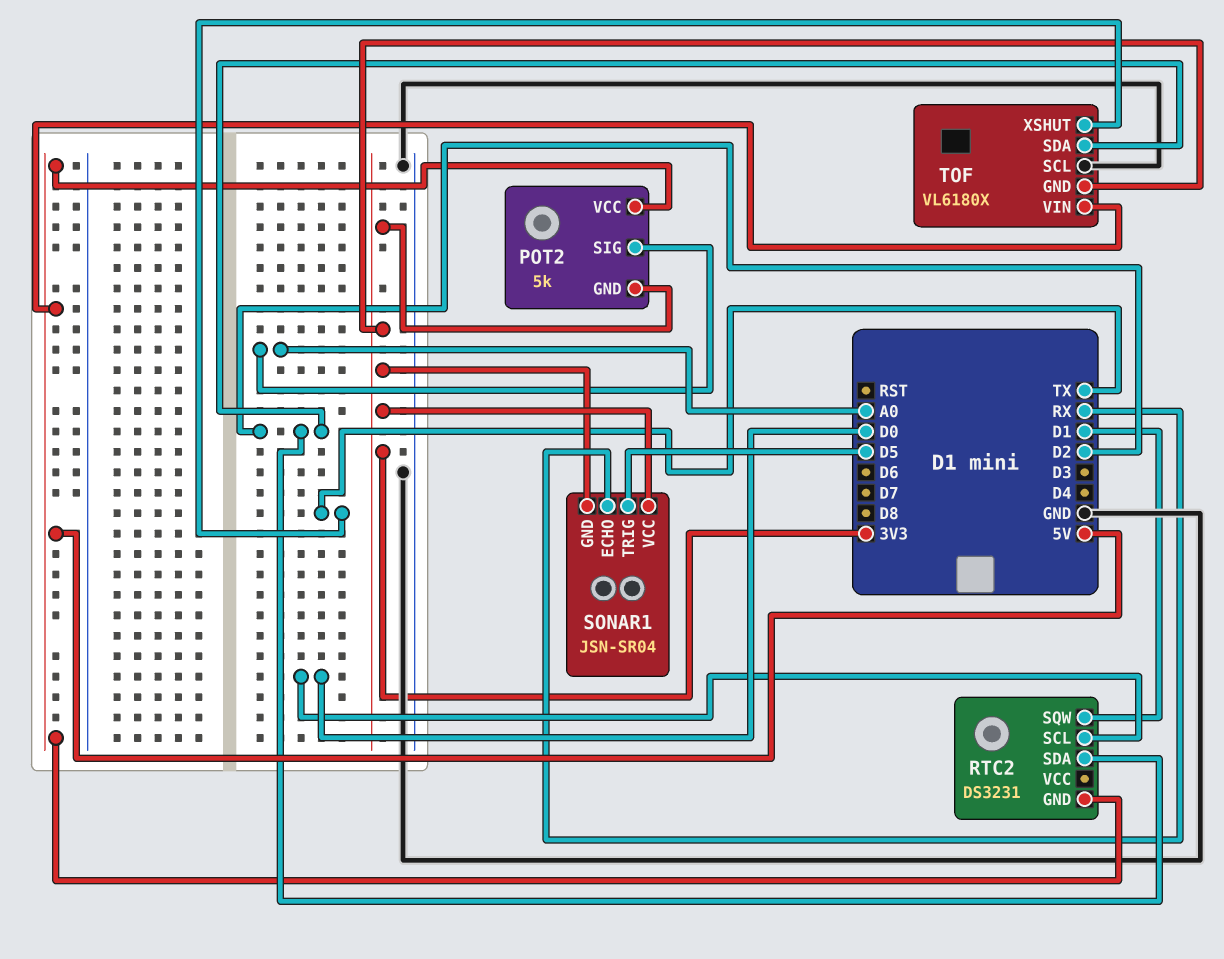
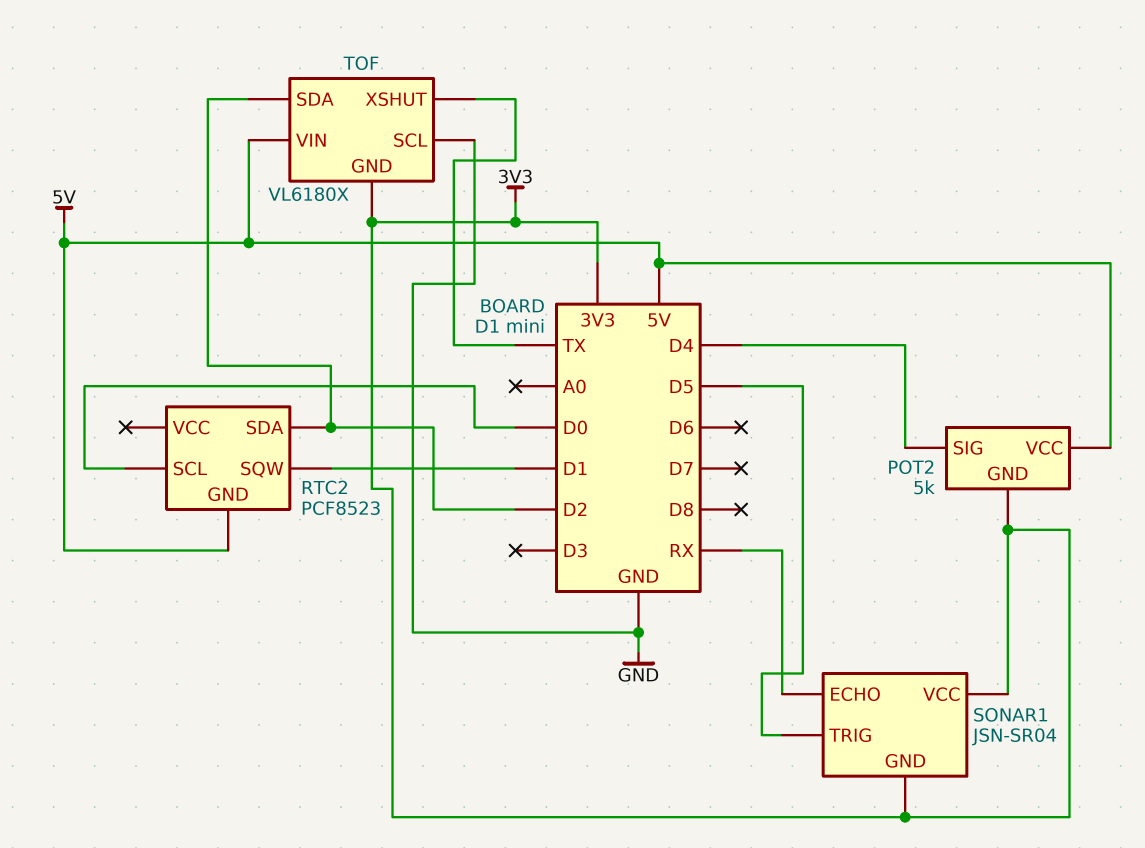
POT2 pin SIG: A0 -> D4
RTC2: DS3231 -> PCF8523

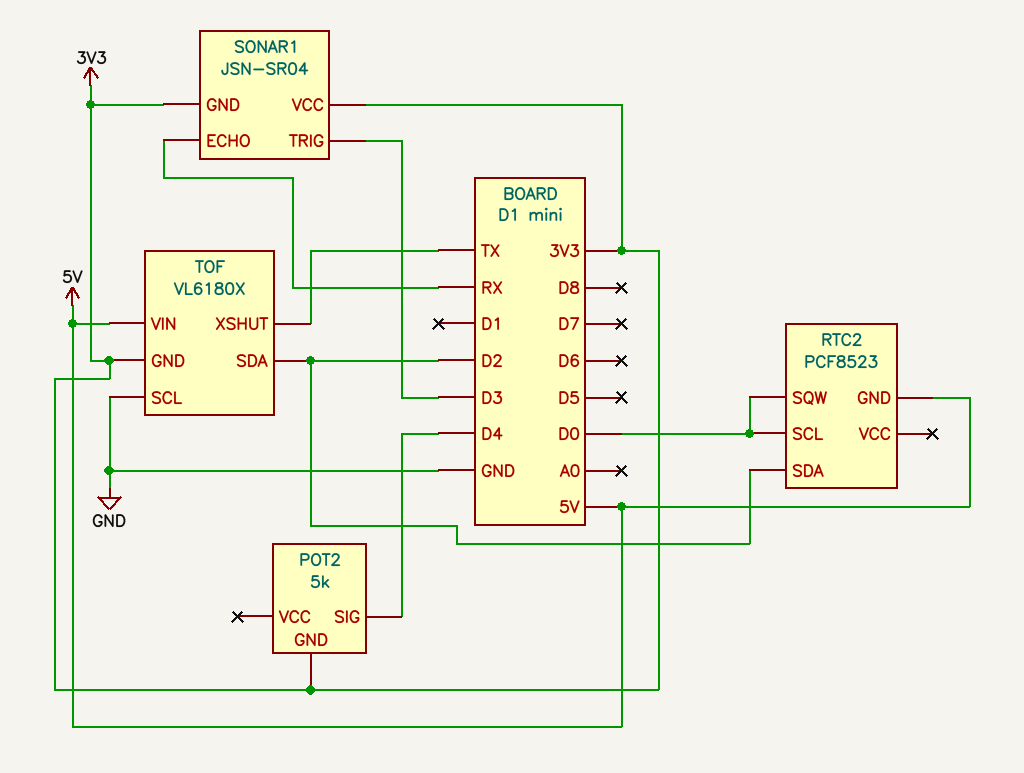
POT2 pin VCC: 5V -> none
RTC2 pin SQW: D1 -> D0
SONAR1 pin TRIG: D5 -> D3

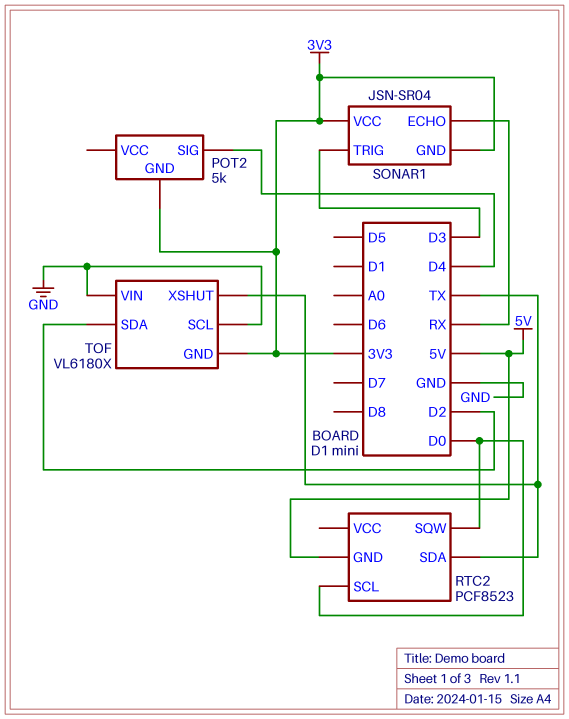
RTC2 pin SDA: D2 -> TX
TOF pin VIN: 5V -> GND

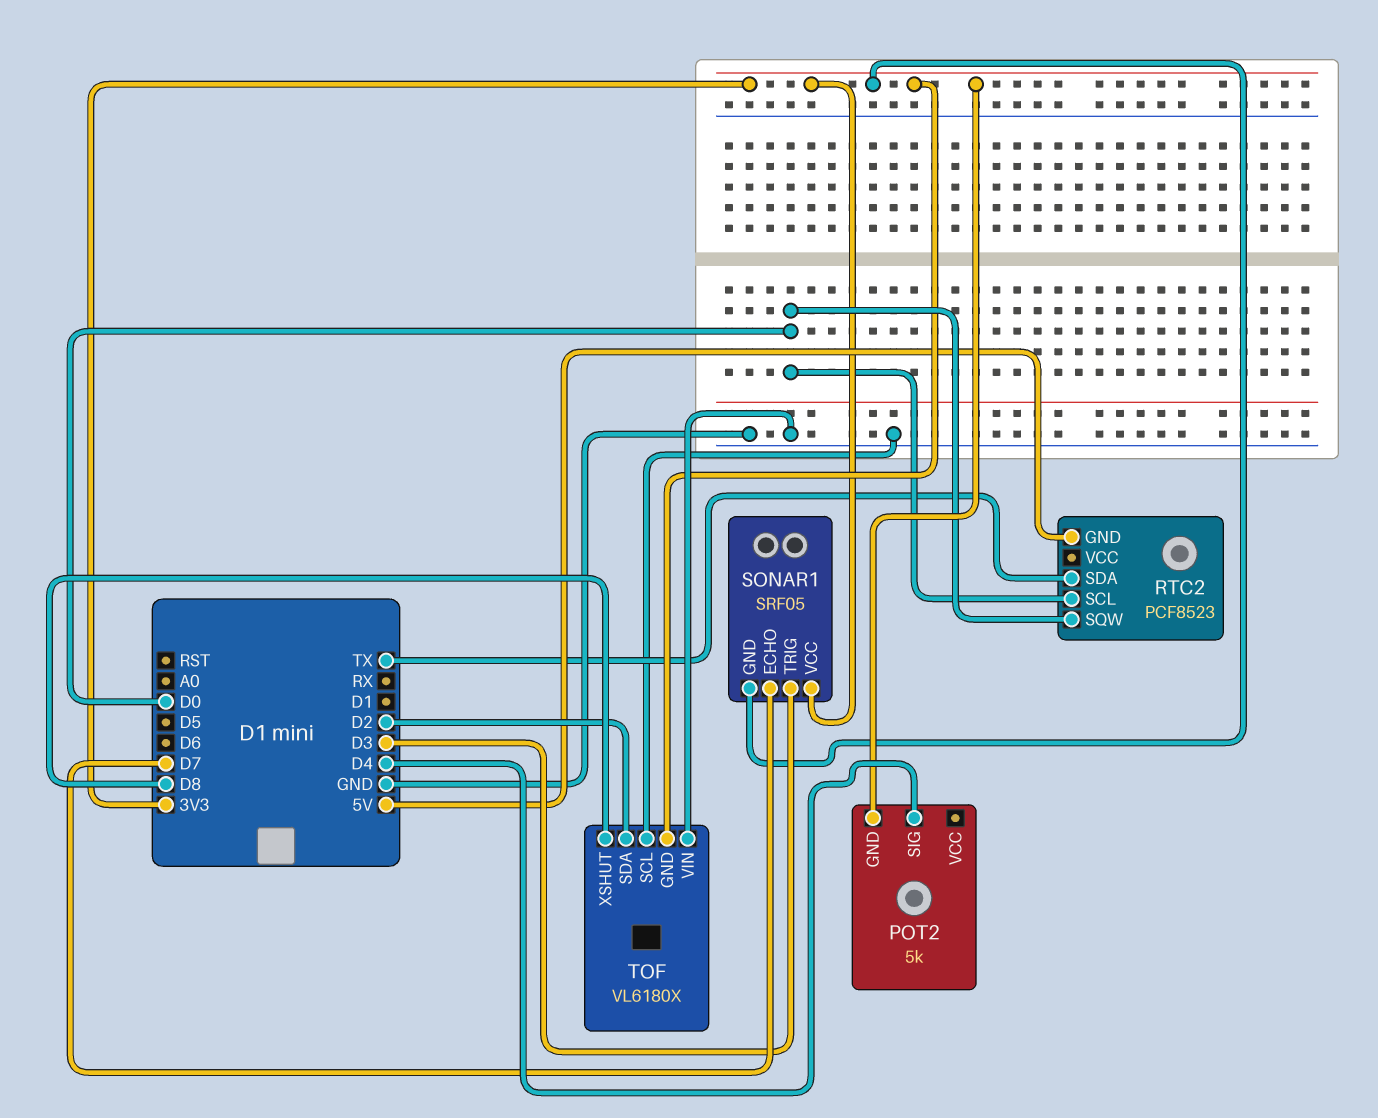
SONAR1: JSN-SR04 -> SRF05
SONAR1 pin ECHO: RX -> D7
TOF pin XSHUT: TX -> D8

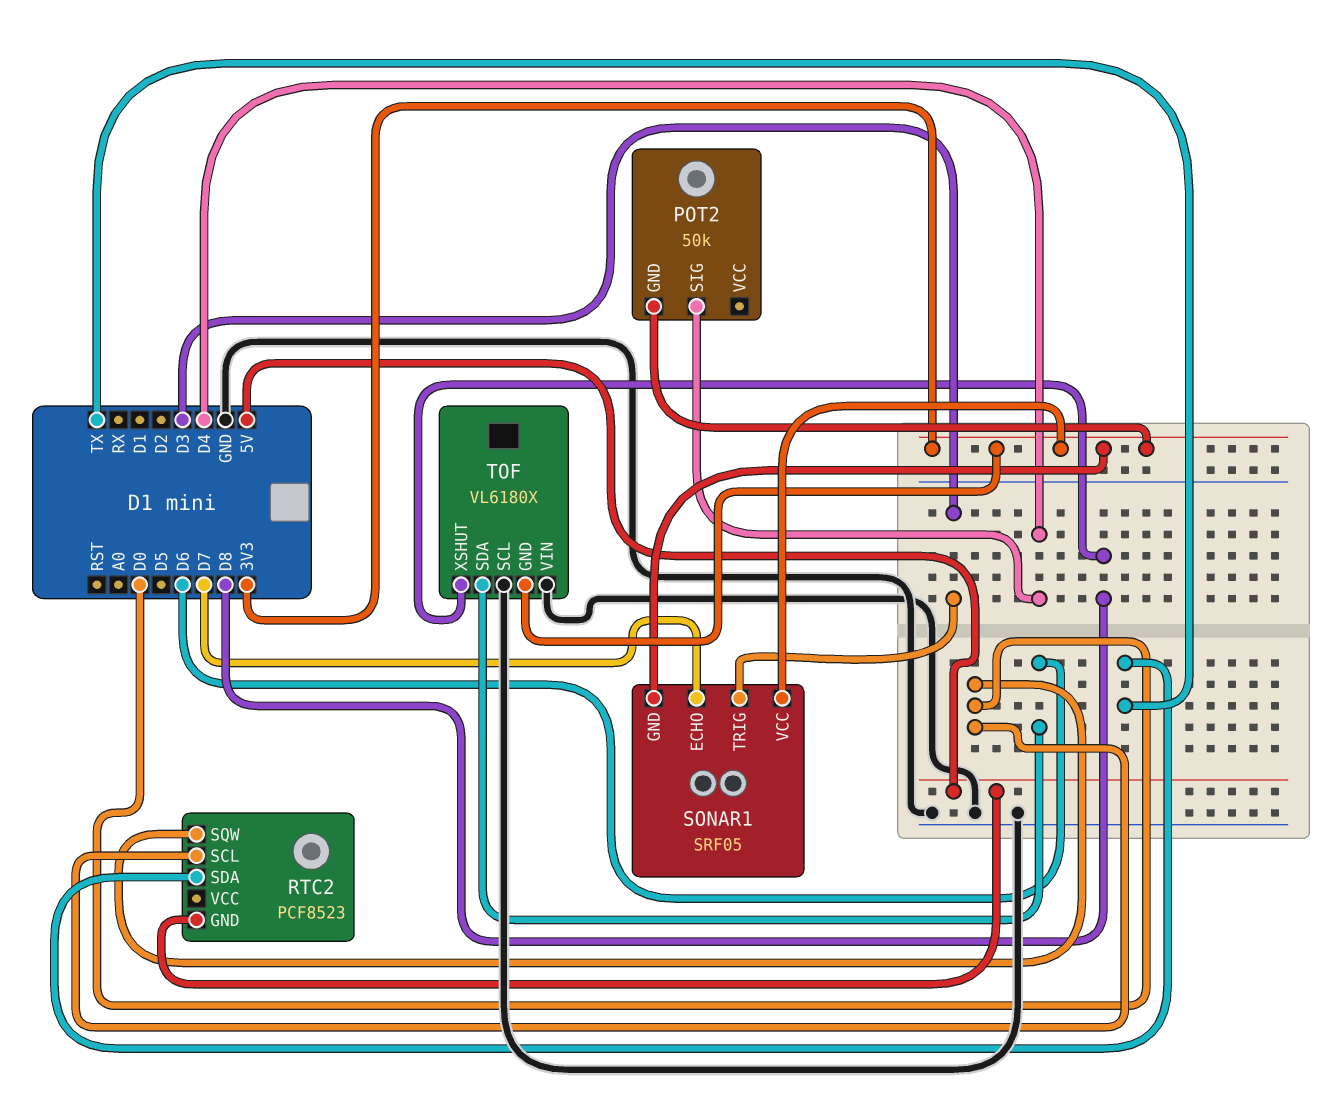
POT2: 5k -> 50k
TOF pin SDA: D2 -> D6

